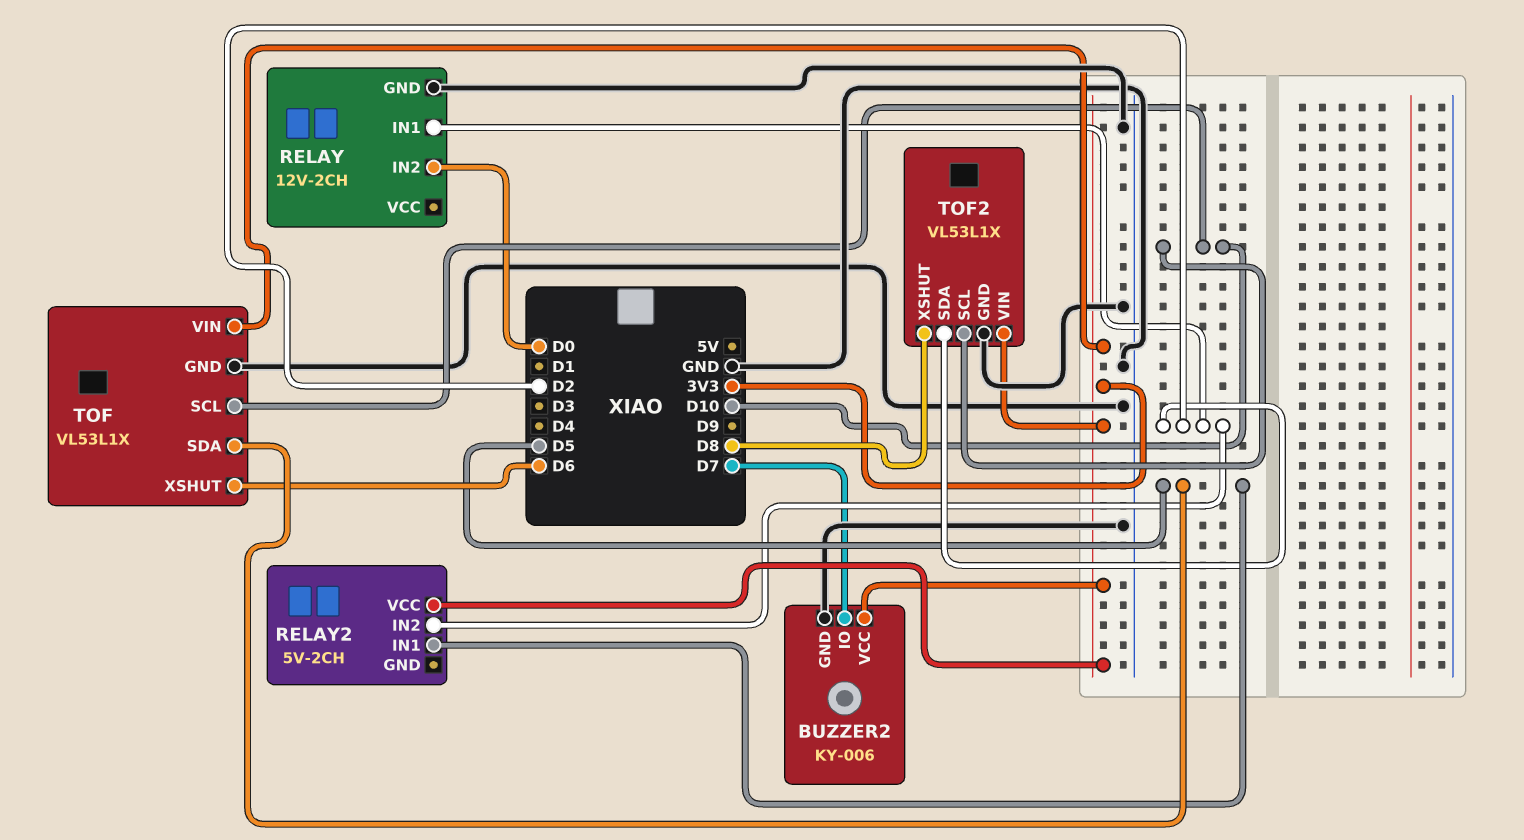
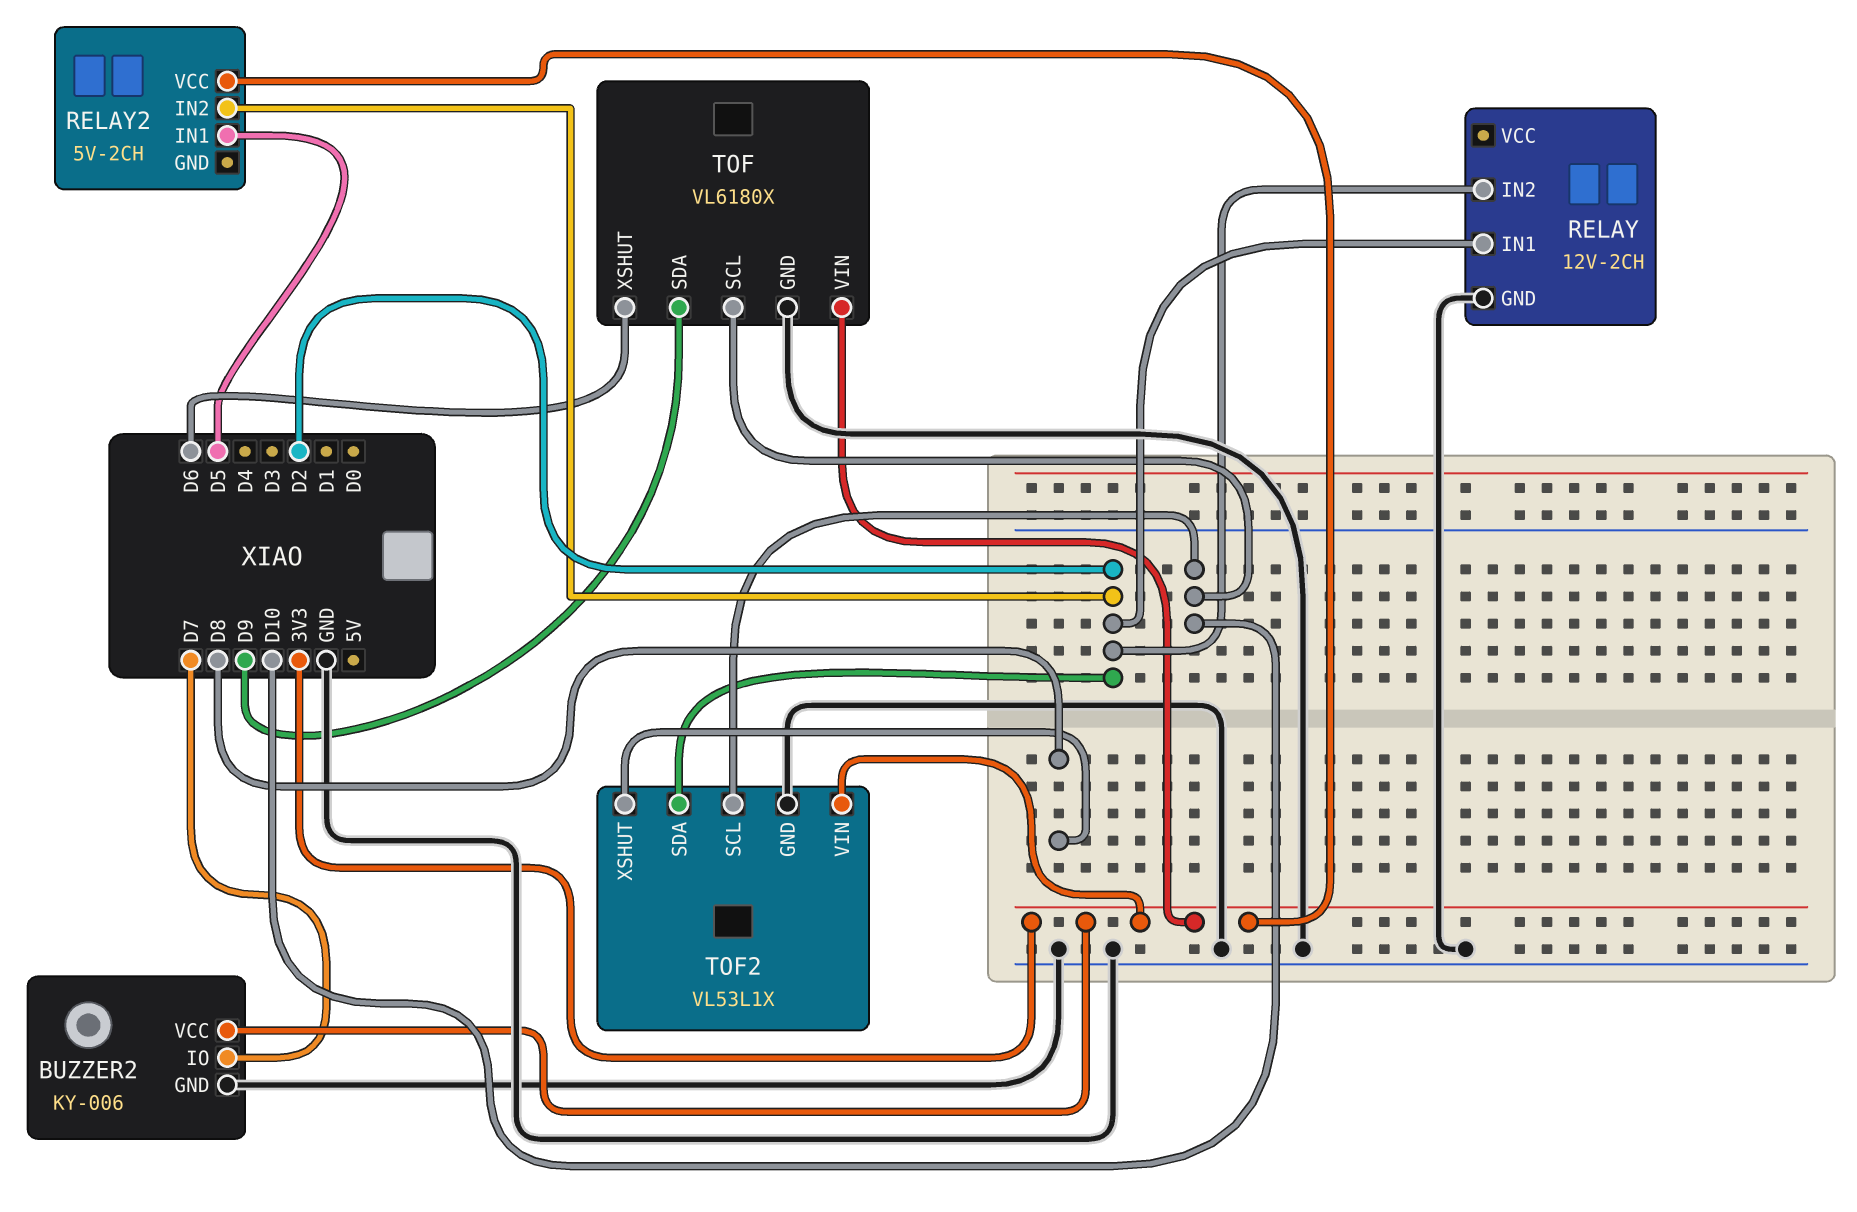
RELAY pin IN2: D0 -> D2
TOF: VL53L1X -> VL6180X
TOF pin SDA: D5 -> D9

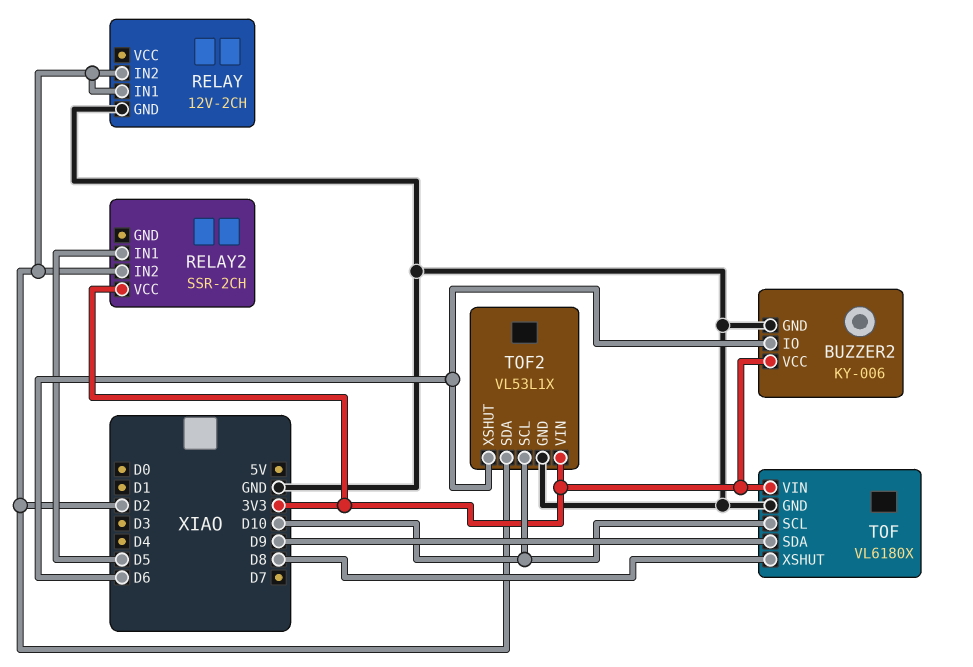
BUZZER2 pin IO: D7 -> D6
RELAY2: 5V-2CH -> SSR-2CH
TOF pin XSHUT: D6 -> D8
TOF2 pin XSHUT: D8 -> D6

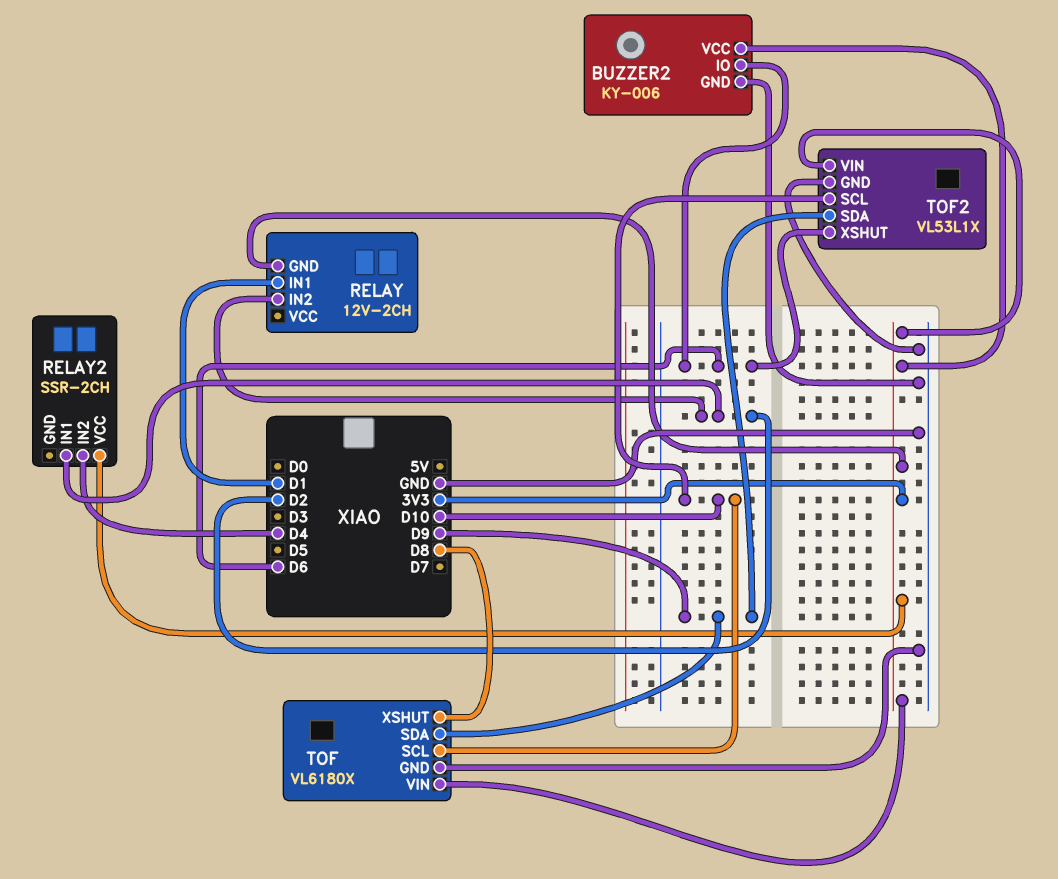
RELAY pin GND: GND -> 3V3
RELAY pin IN1: D2 -> D1
RELAY2 pin IN1: D5 -> D2
RELAY2 pin IN2: D2 -> D4
TOF2 pin SDA: D2 -> D9

